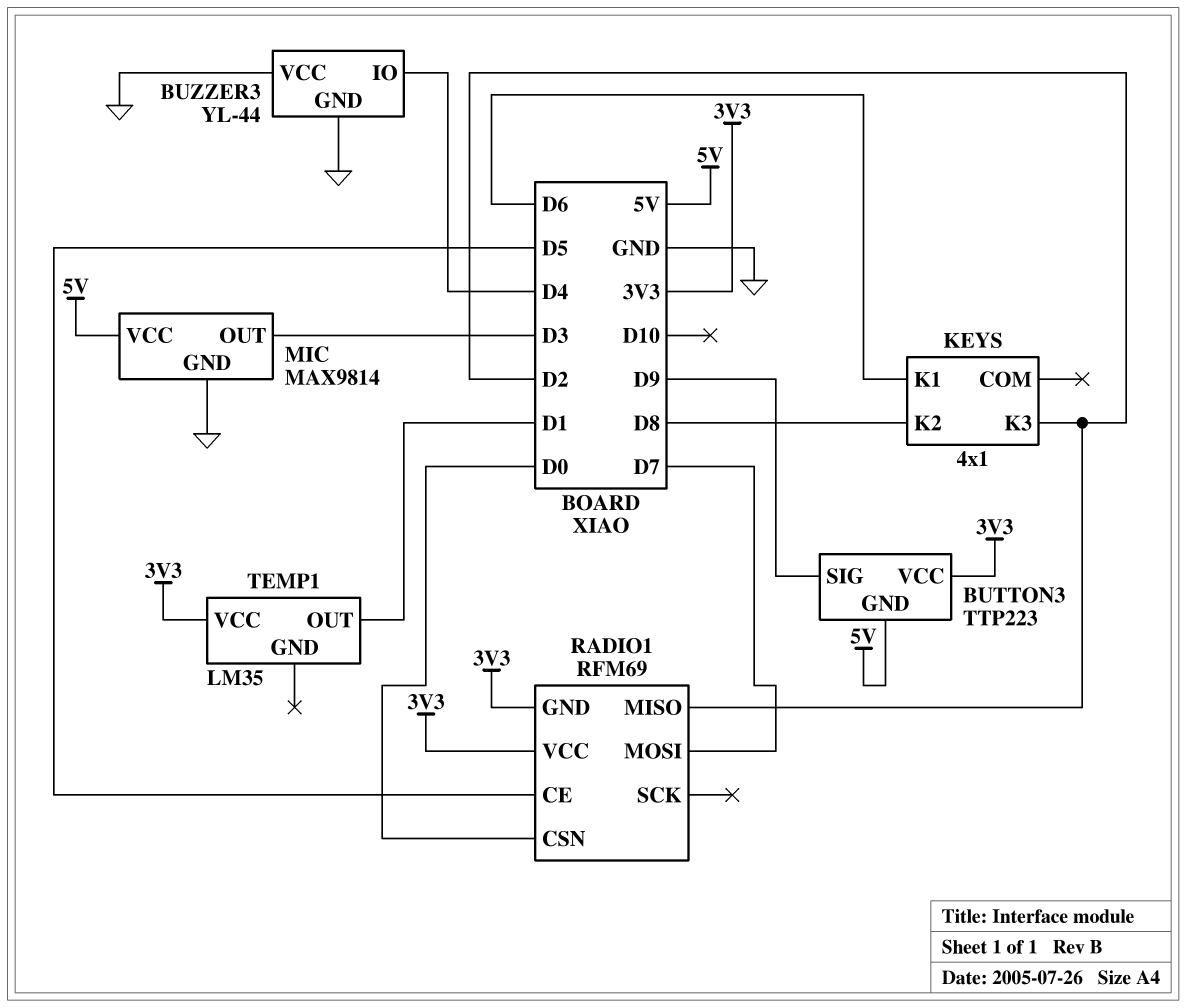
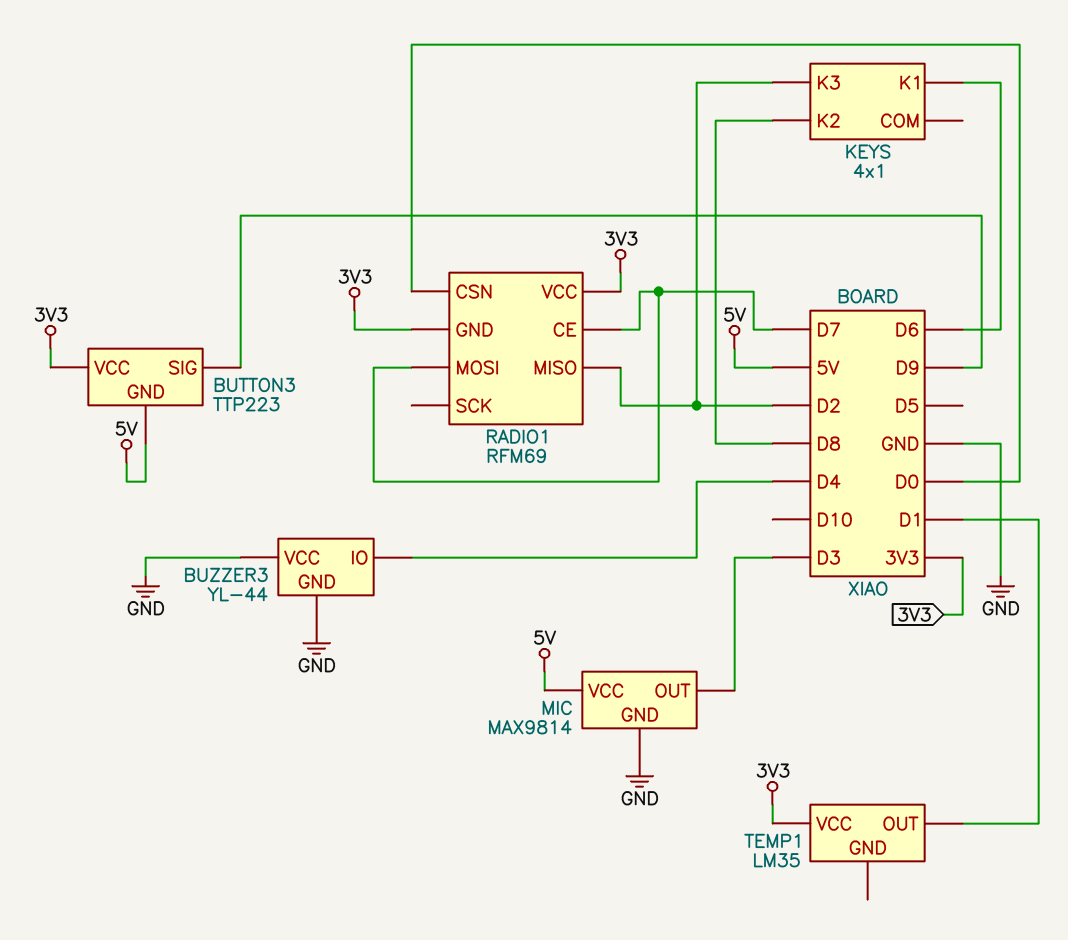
RADIO1 pin CE: D5 -> D7

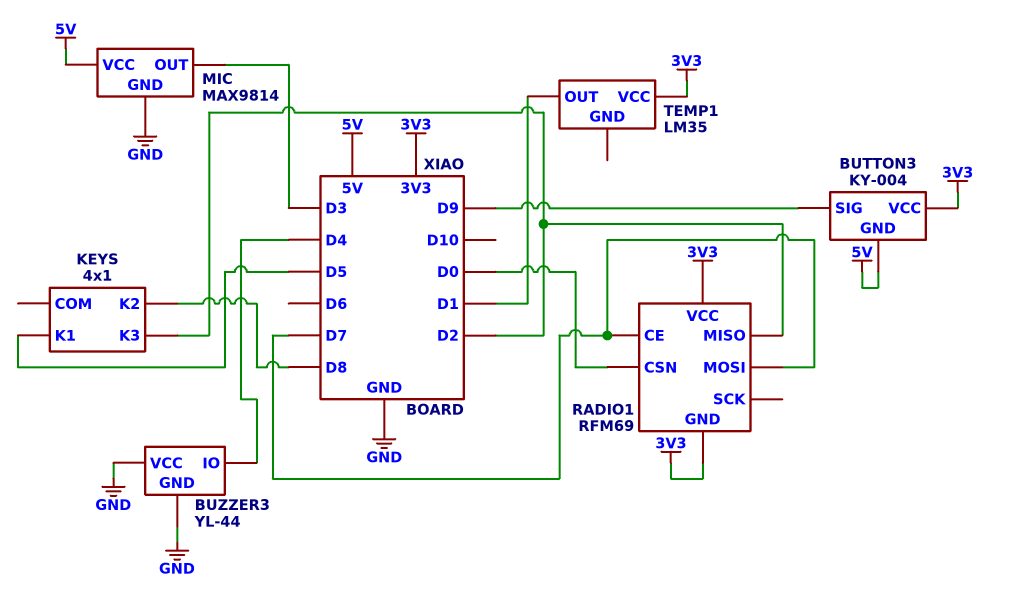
BUTTON3: TTP223 -> KY-004
KEYS pin K1: D6 -> D5

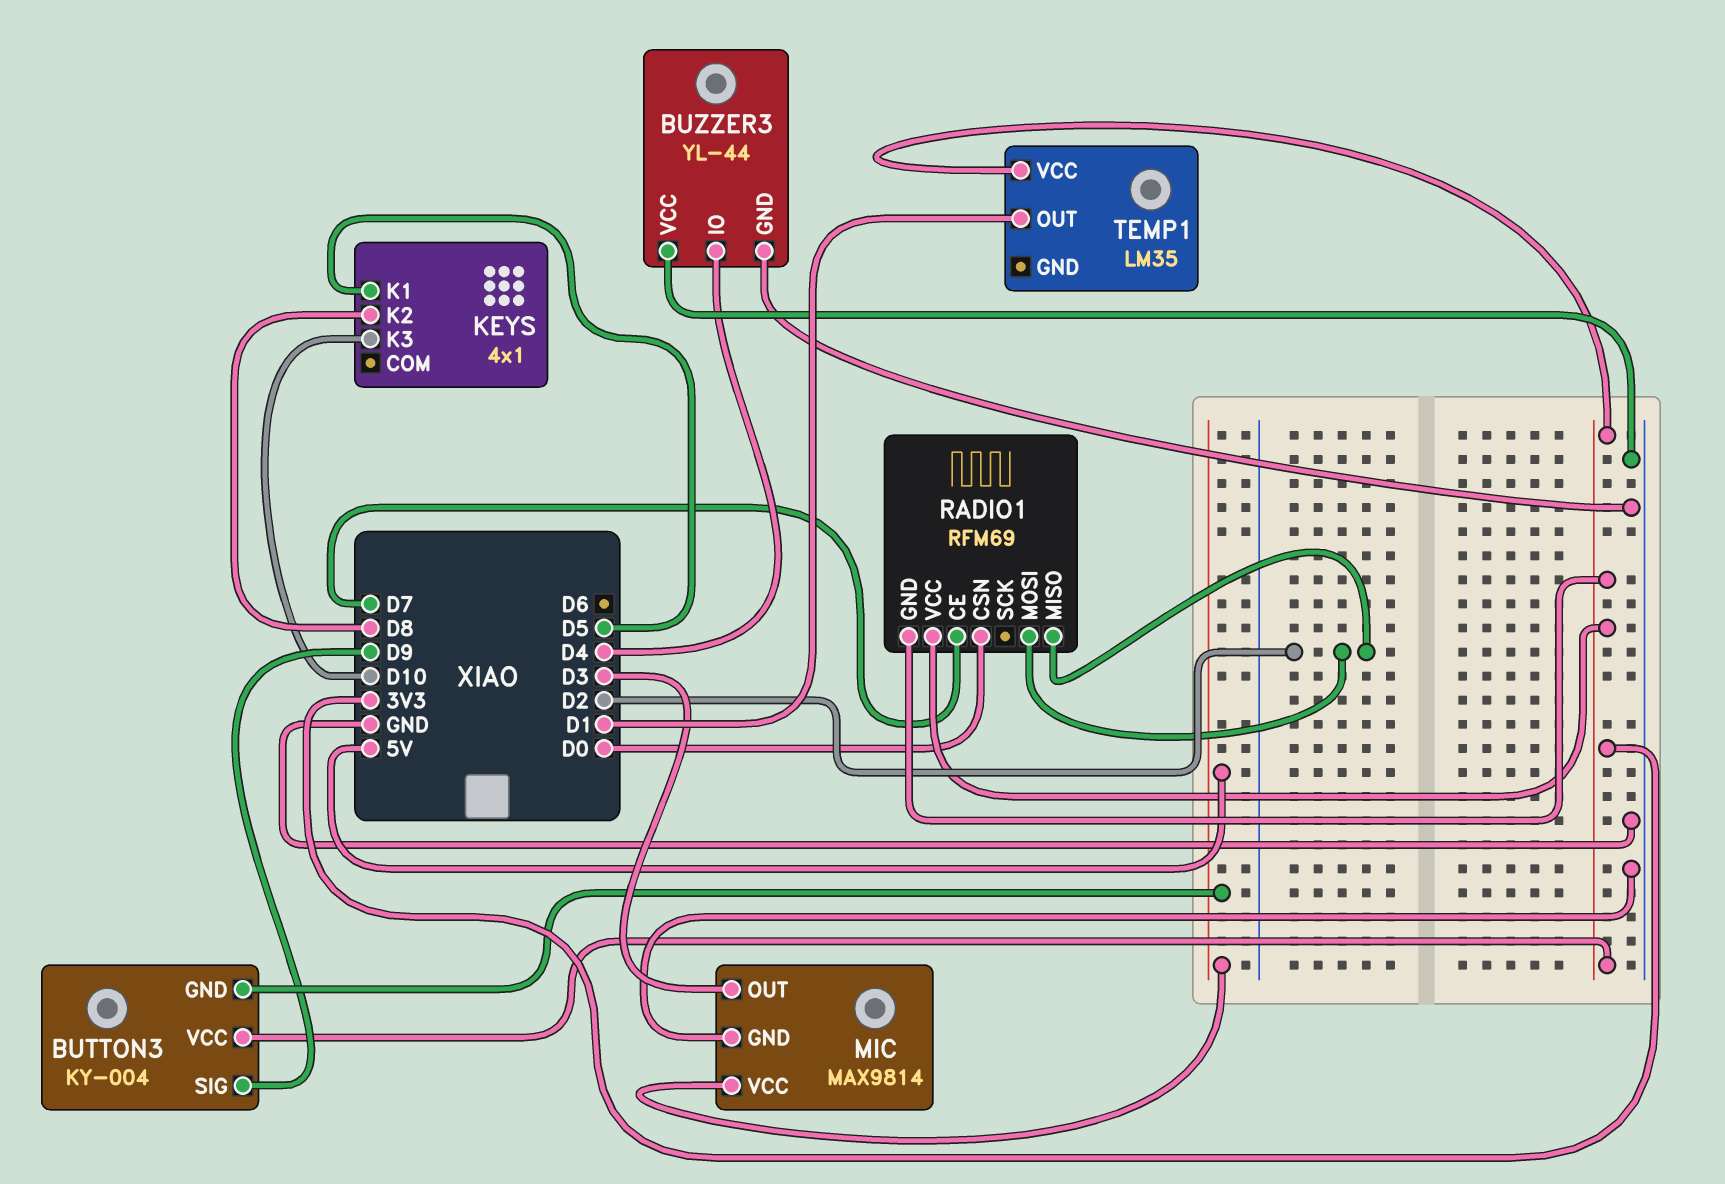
KEYS pin K3: D2 -> D10
RADIO1 pin MOSI: D7 -> D2

